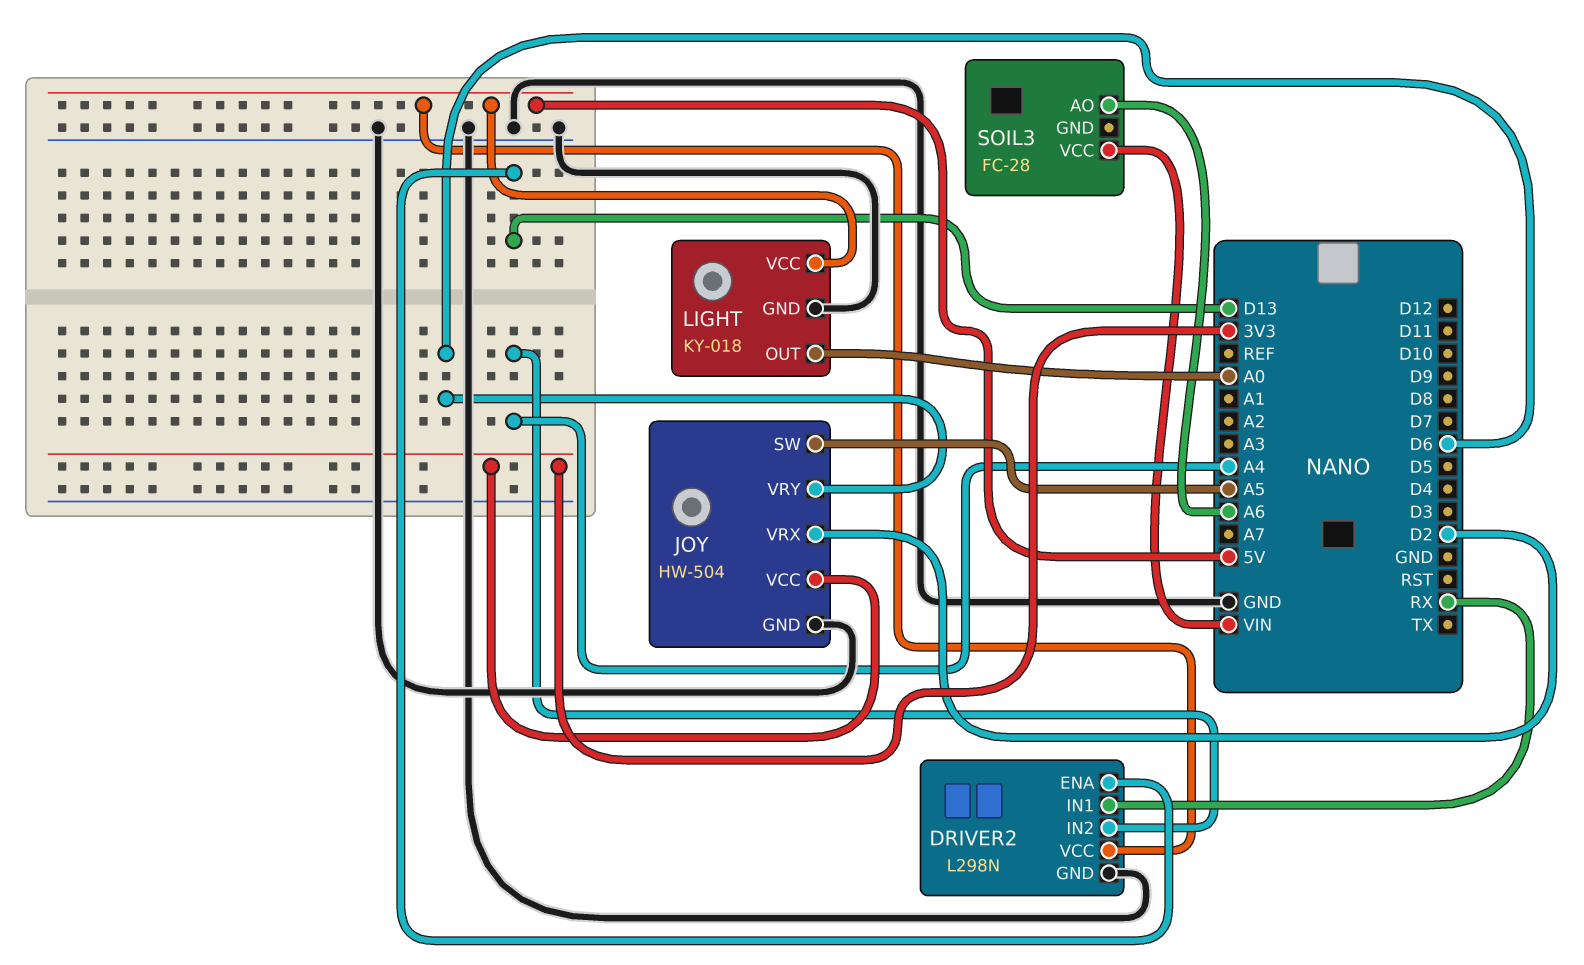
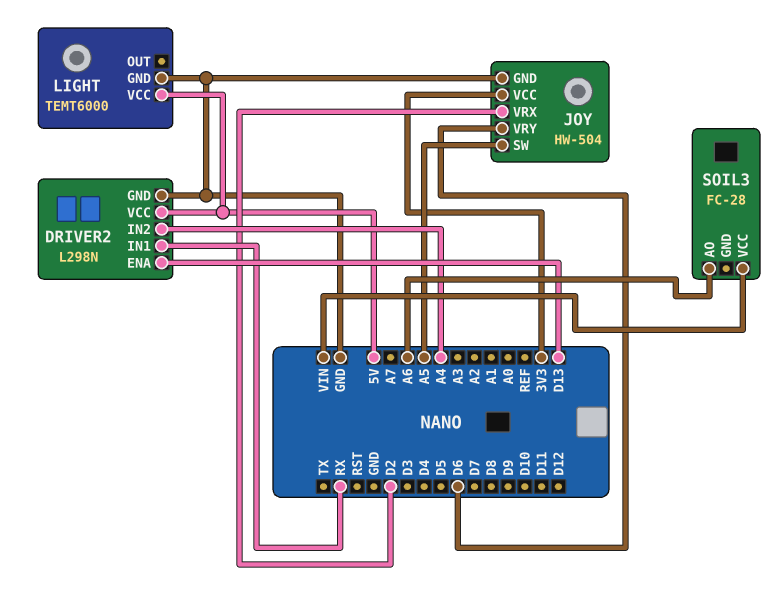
LIGHT: KY-018 -> TEMT6000
LIGHT pin OUT: A0 -> none

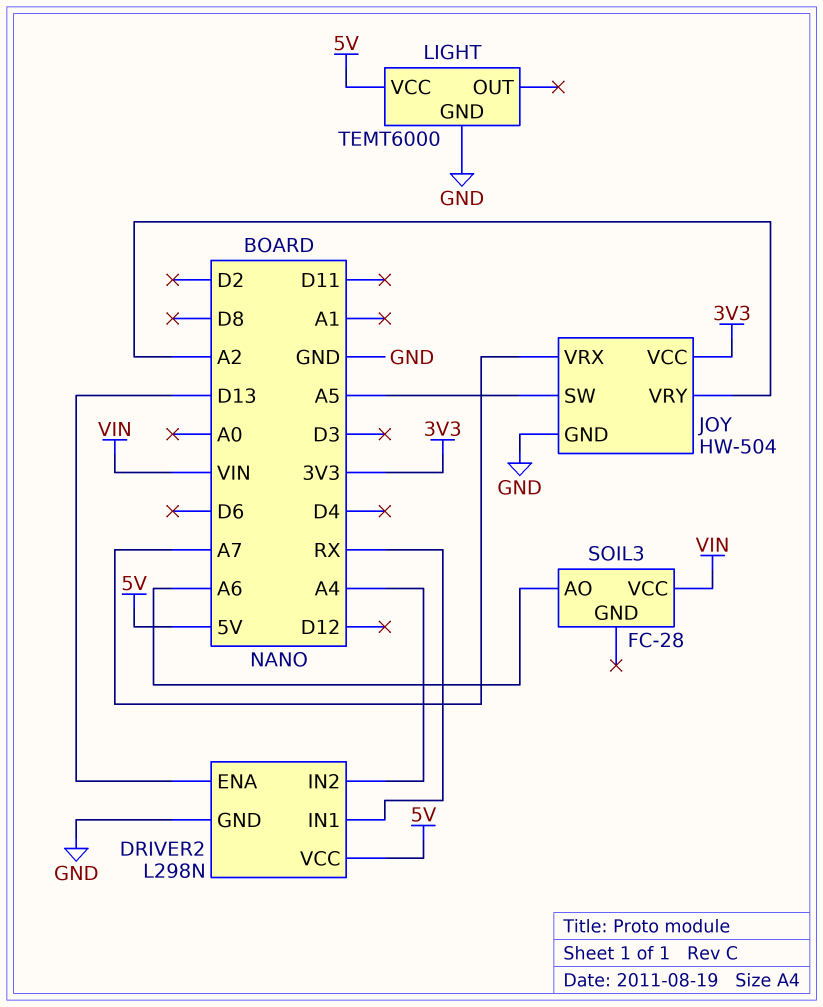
JOY pin VRX: D2 -> A7
JOY pin VRY: D6 -> A2

